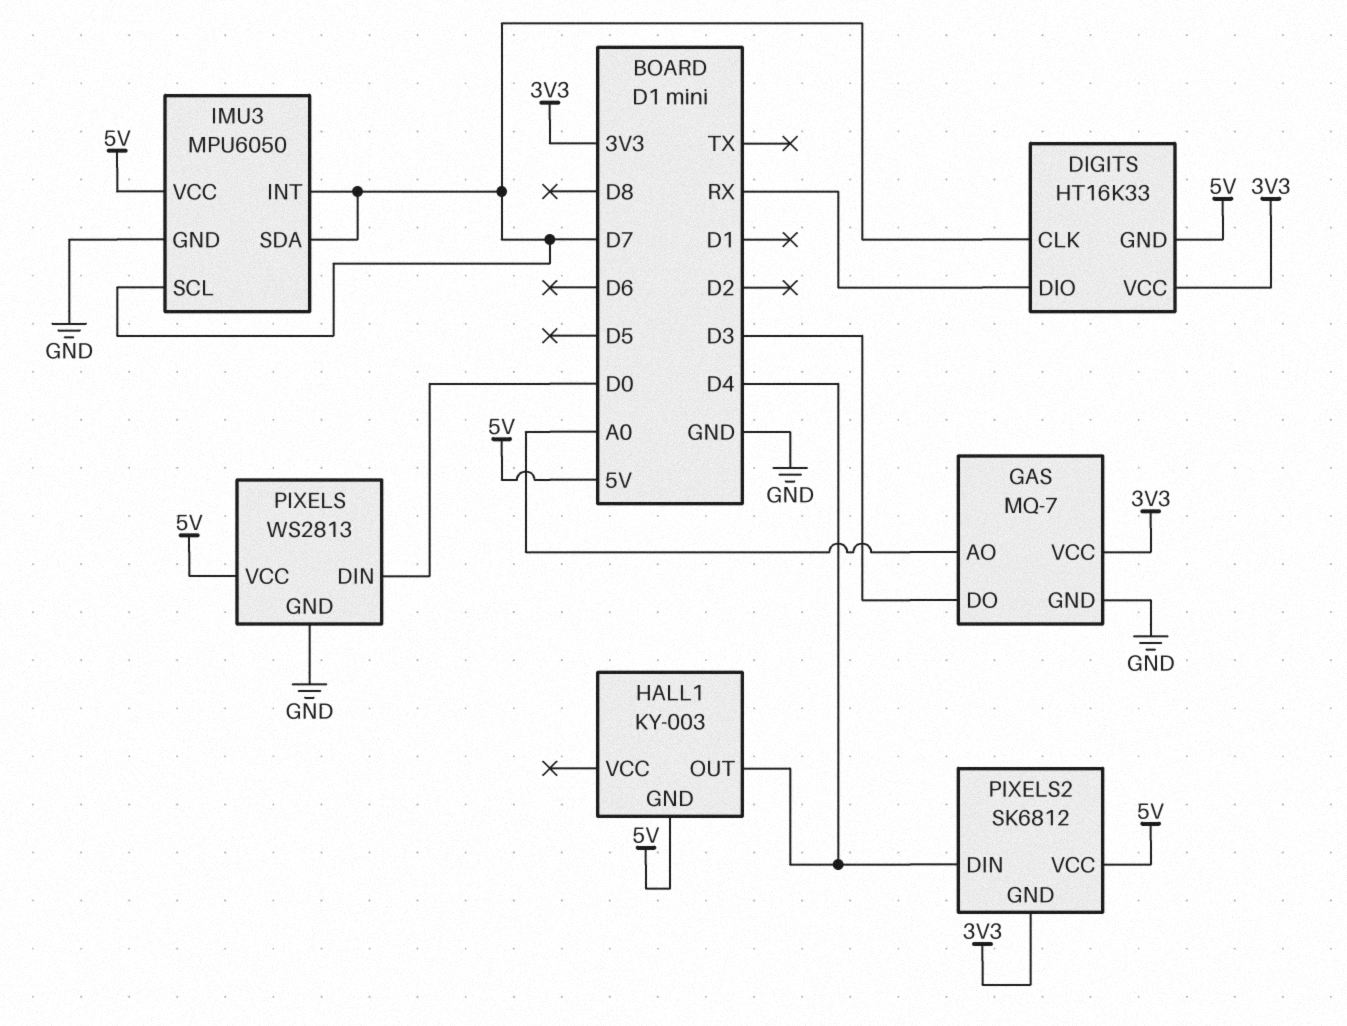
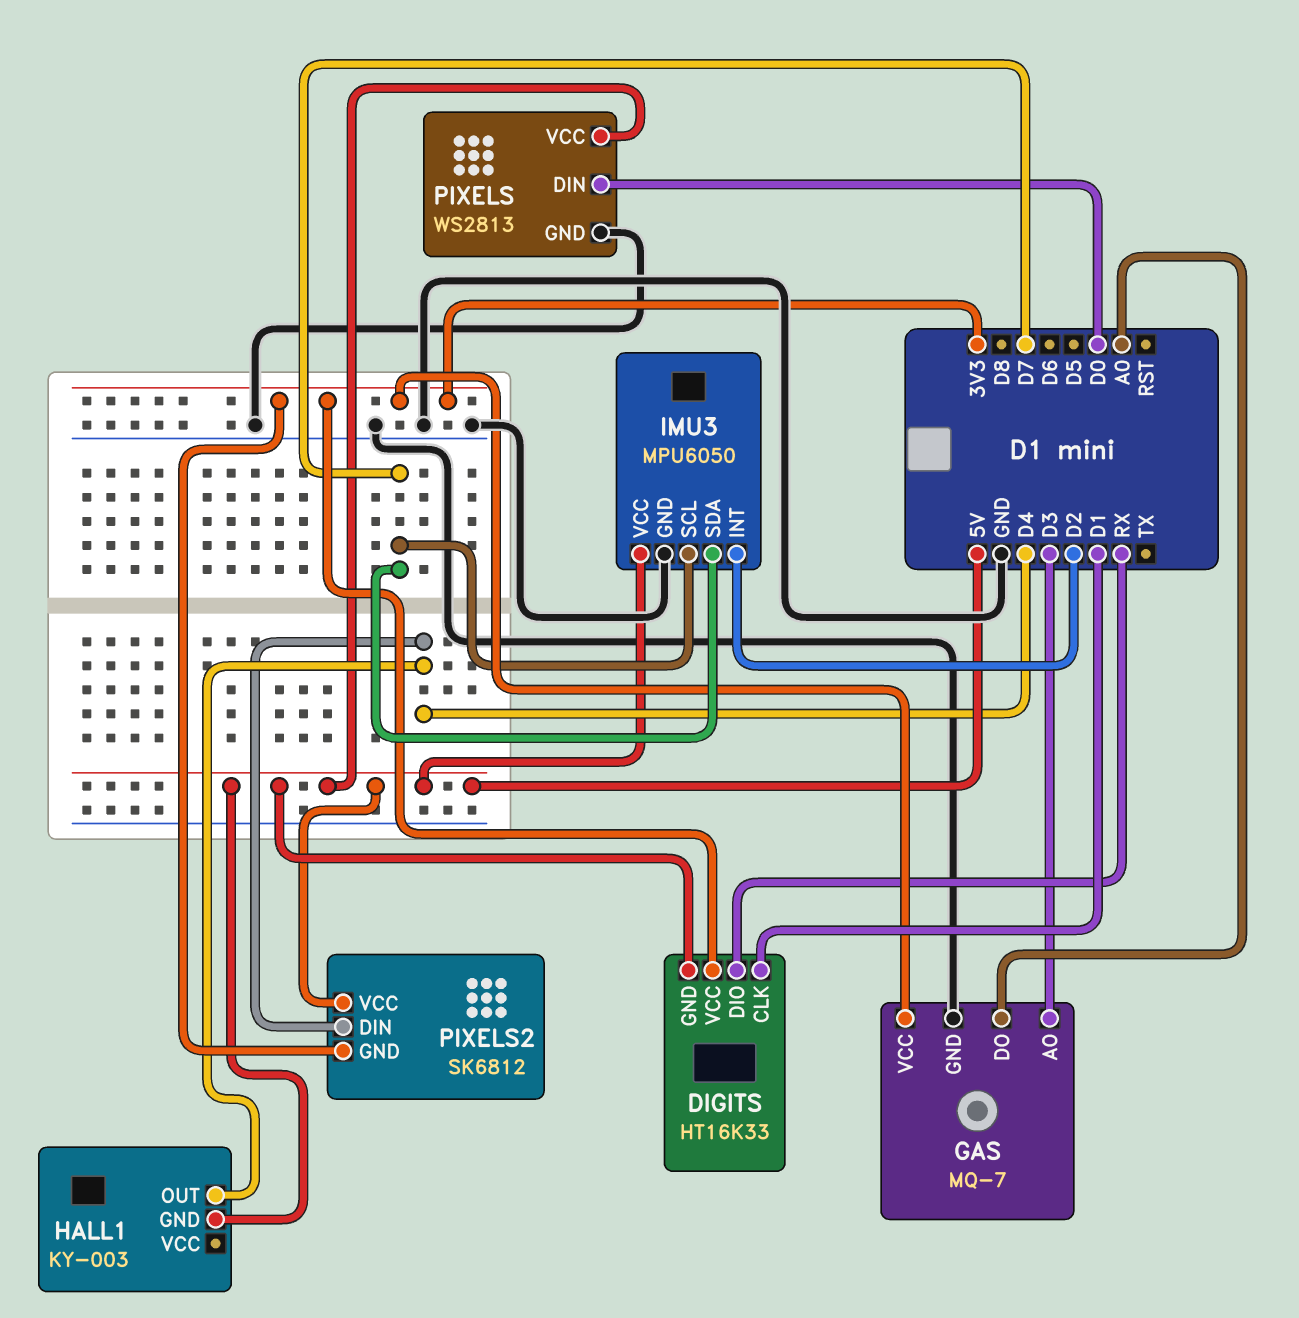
DIGITS pin CLK: D7 -> D1
GAS pin AO: A0 -> D3
GAS pin DO: D3 -> A0
IMU3 pin INT: D7 -> D2

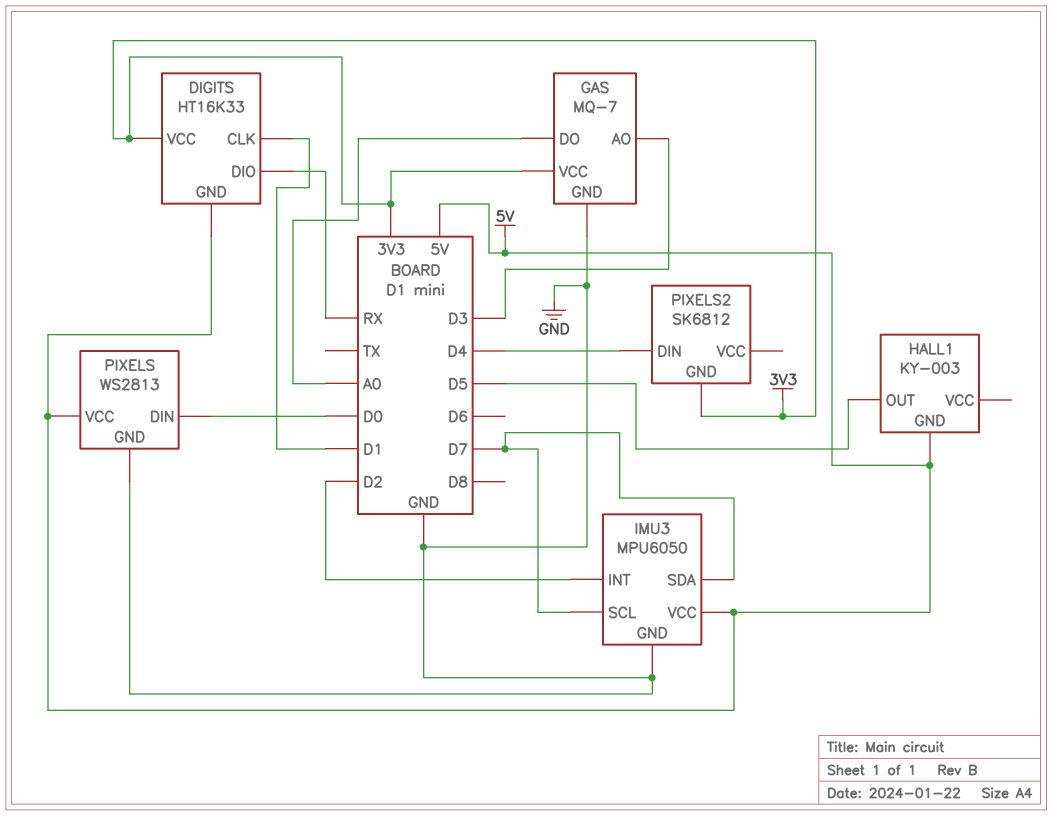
HALL1 pin OUT: D4 -> D5
PIXELS2 pin VCC: 5V -> none

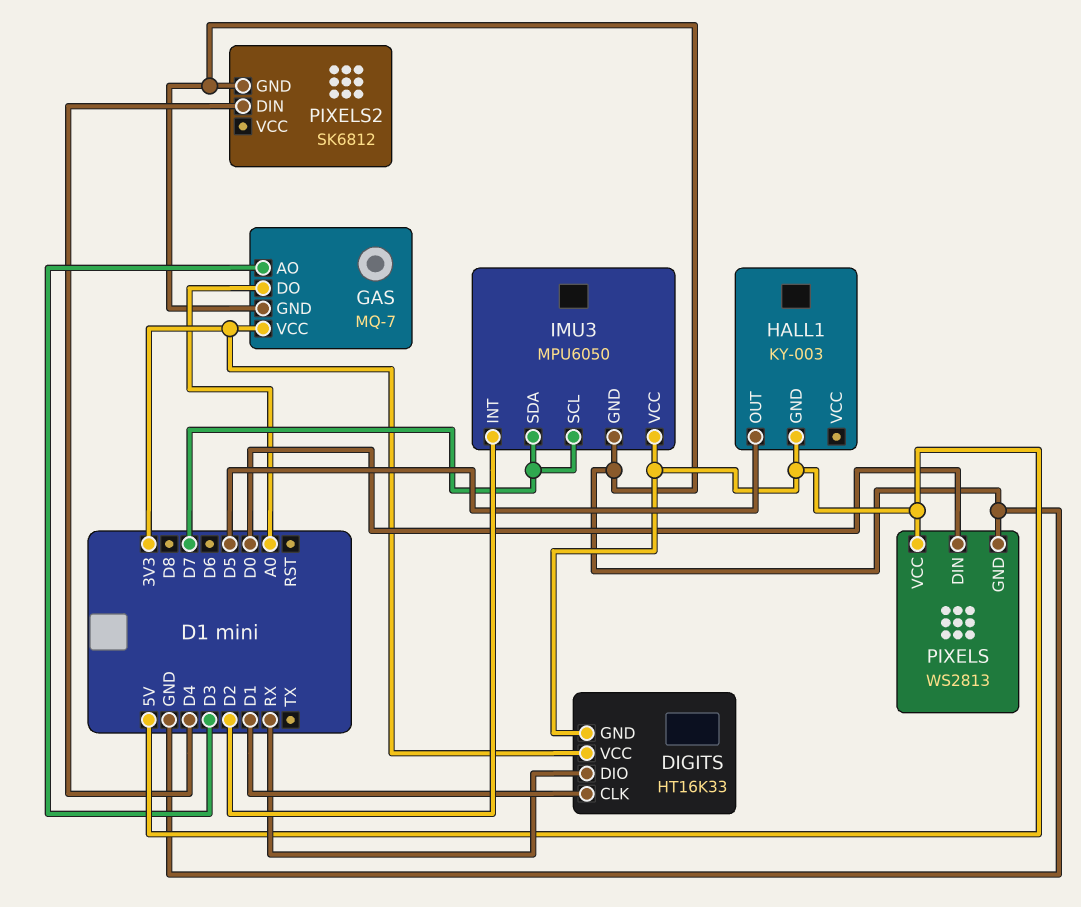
PIXELS2 pin GND: 3V3 -> GND

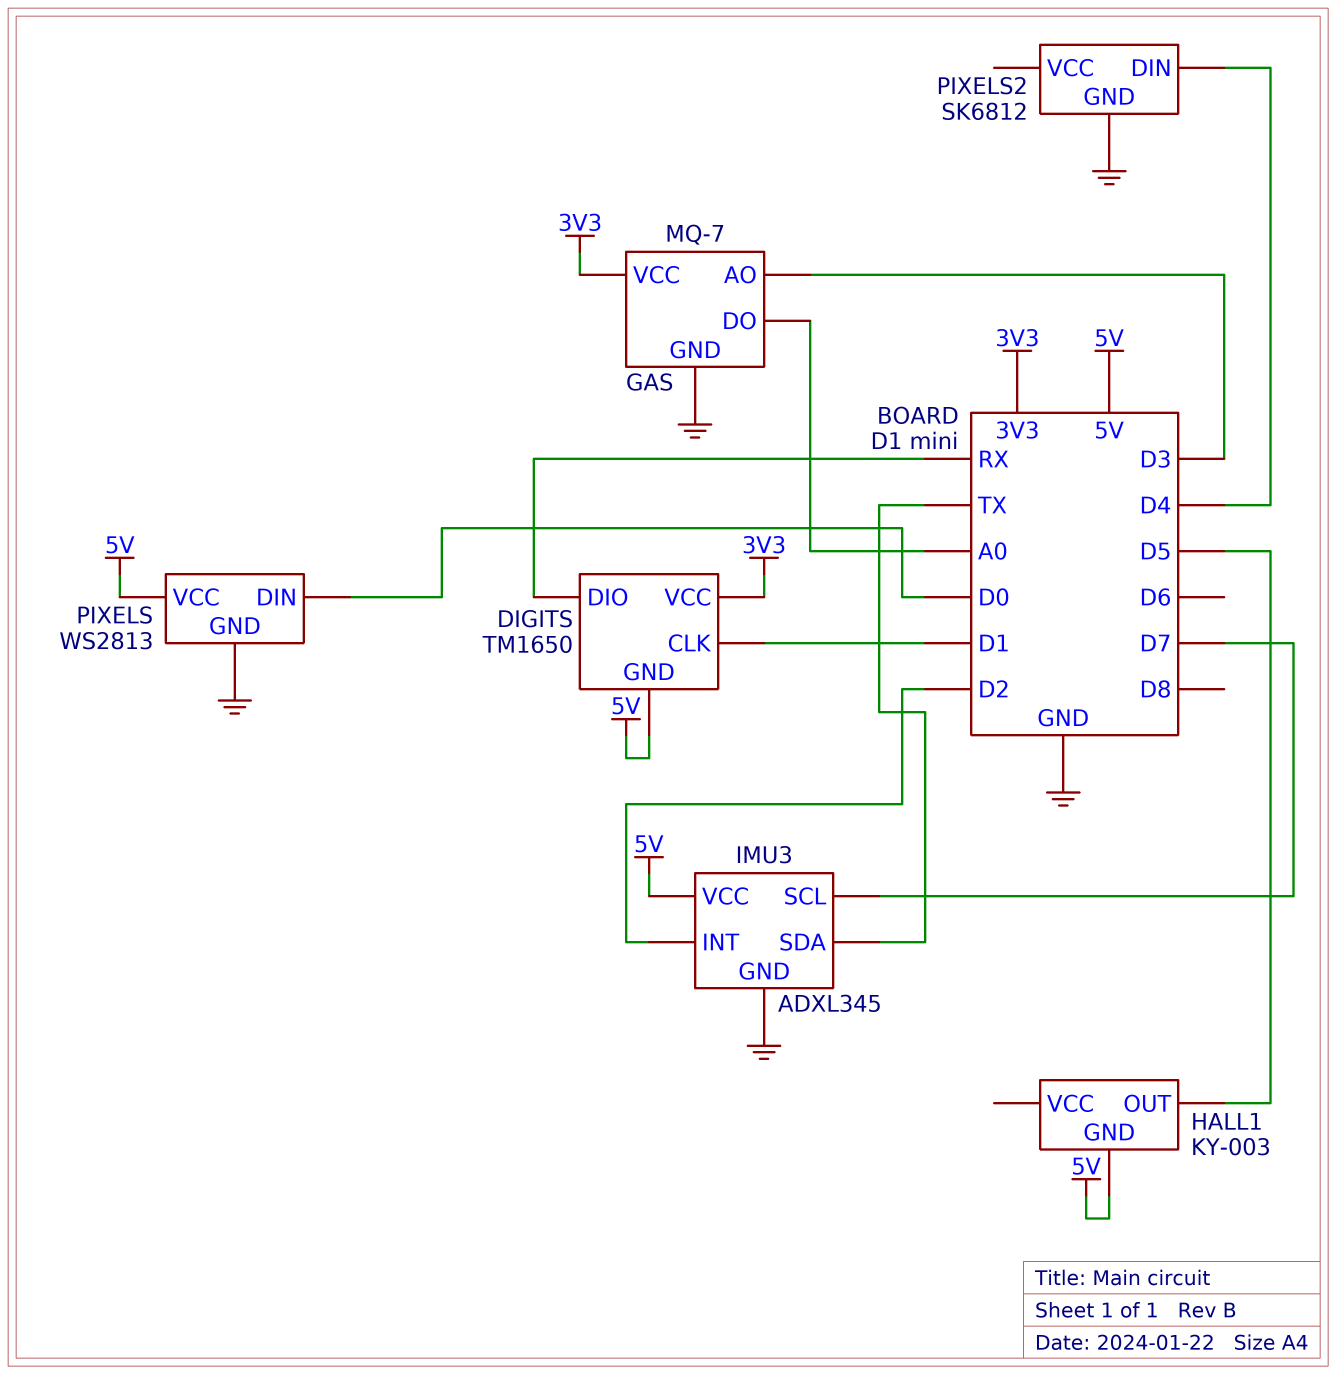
DIGITS: HT16K33 -> TM1650
IMU3: MPU6050 -> ADXL345
IMU3 pin SDA: D7 -> TX

